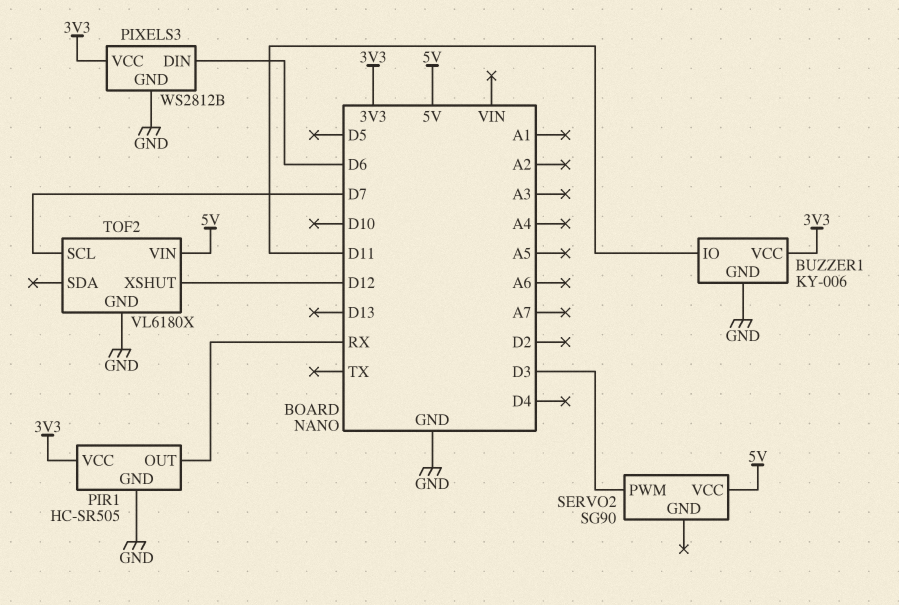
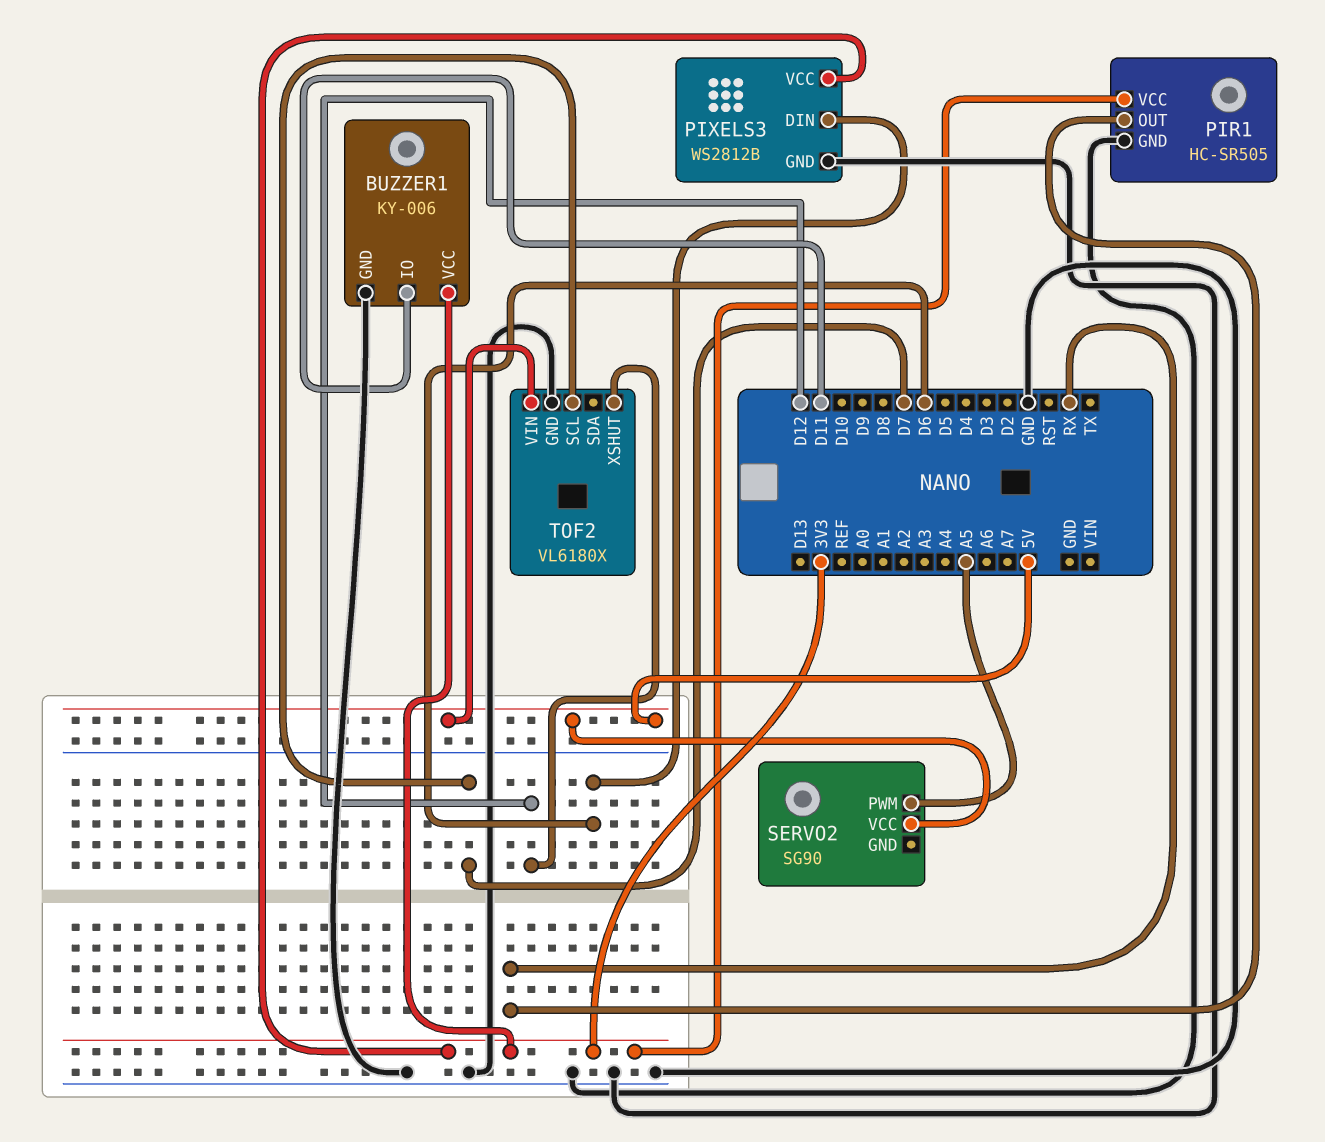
SERVO2 pin PWM: D3 -> A5

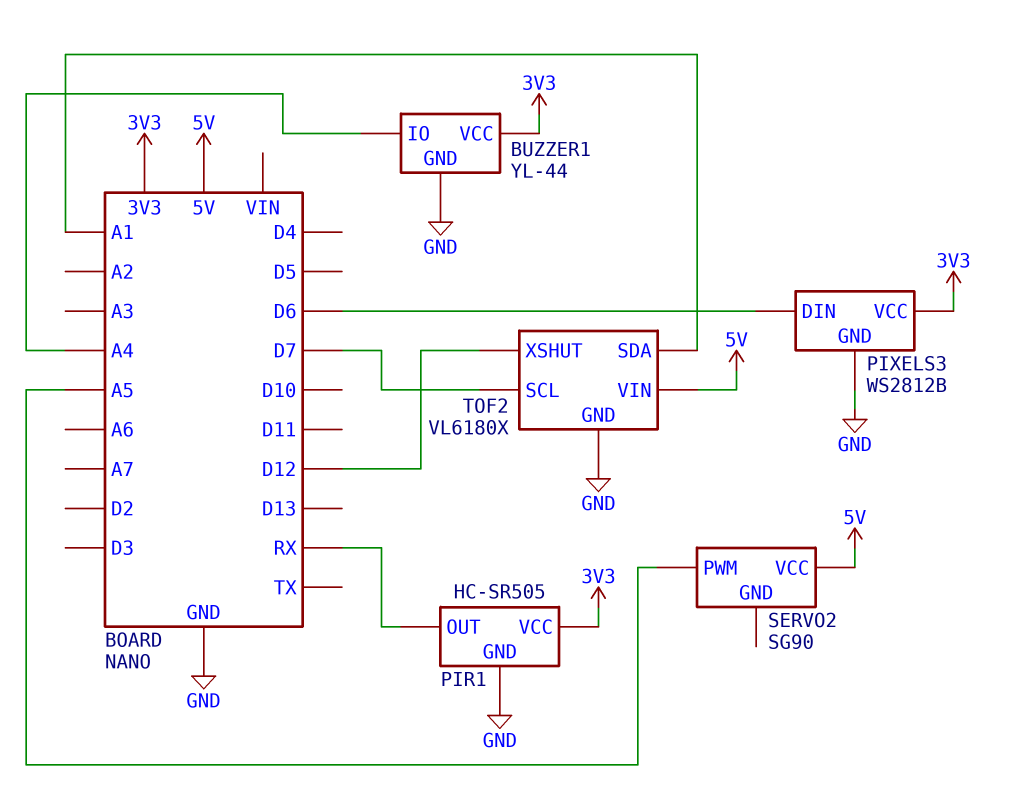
BUZZER1: KY-006 -> YL-44
BUZZER1 pin IO: D11 -> A4
TOF2 pin SDA: none -> A1

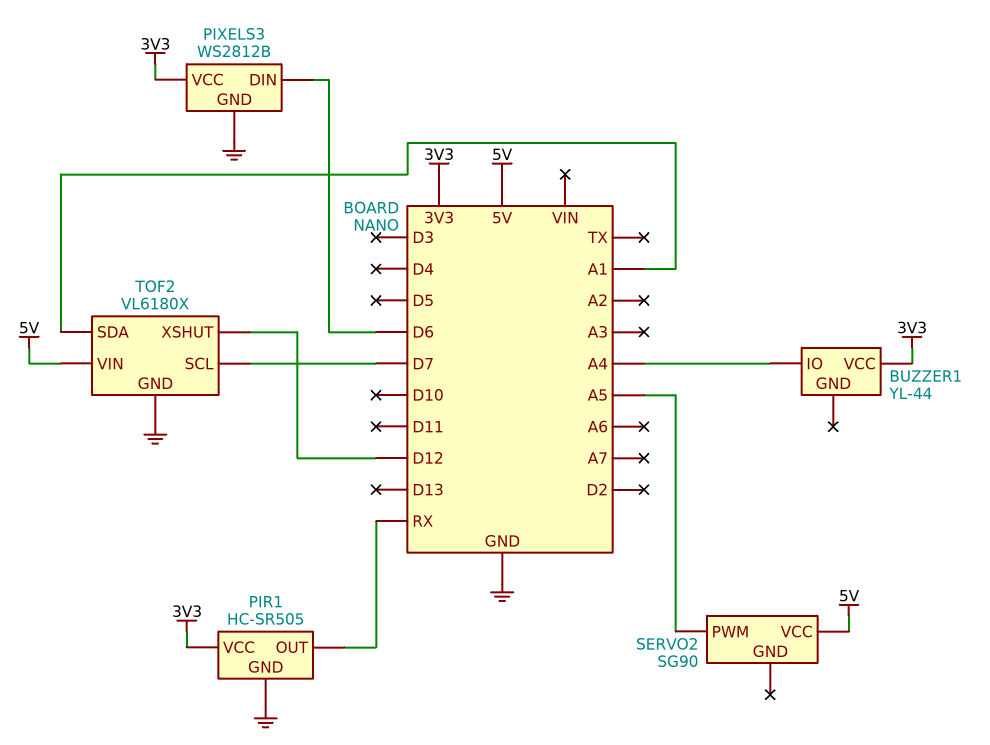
BUZZER1 pin GND: GND -> none

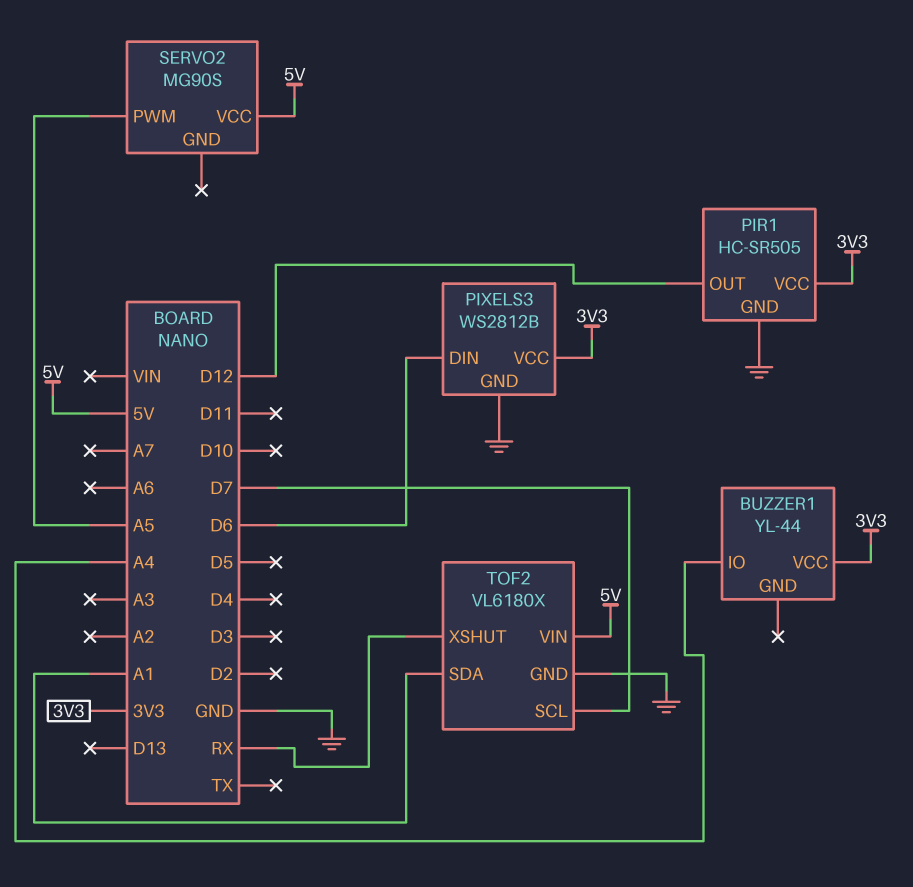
PIR1 pin OUT: RX -> D12
SERVO2: SG90 -> MG90S
TOF2 pin XSHUT: D12 -> RX

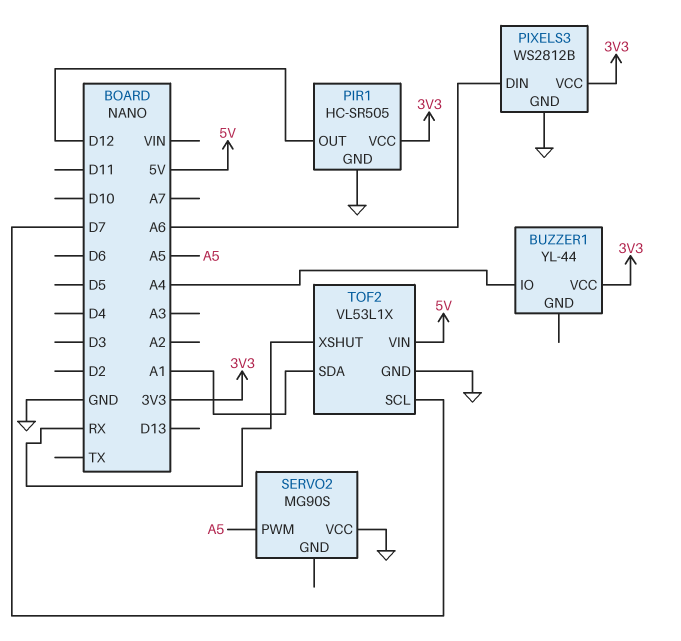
PIXELS3 pin DIN: D6 -> A6
SERVO2 pin VCC: 5V -> GND
TOF2: VL6180X -> VL53L1X

